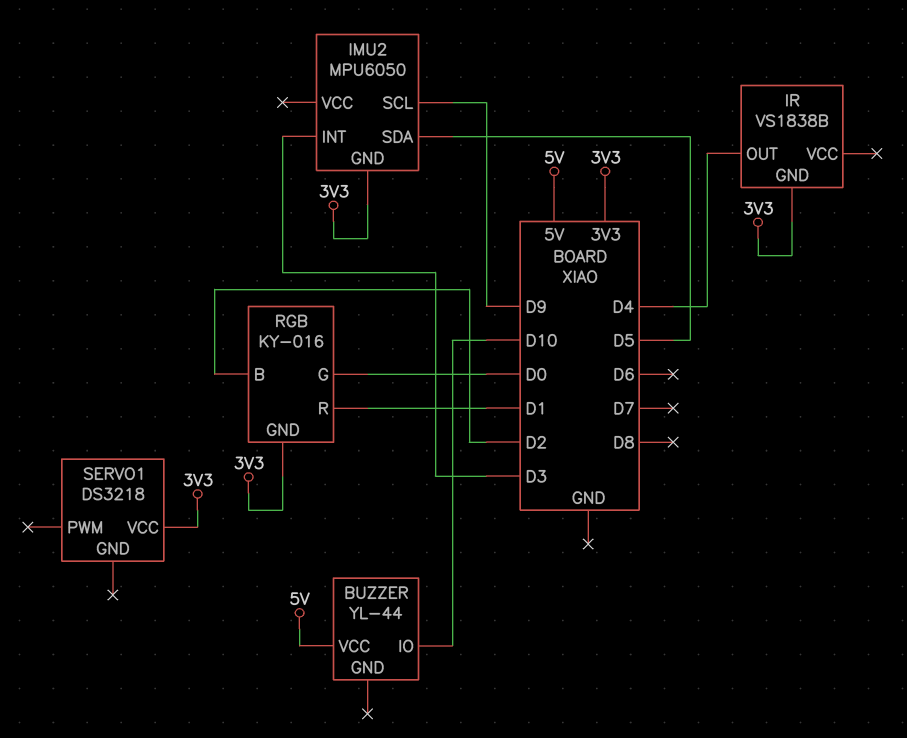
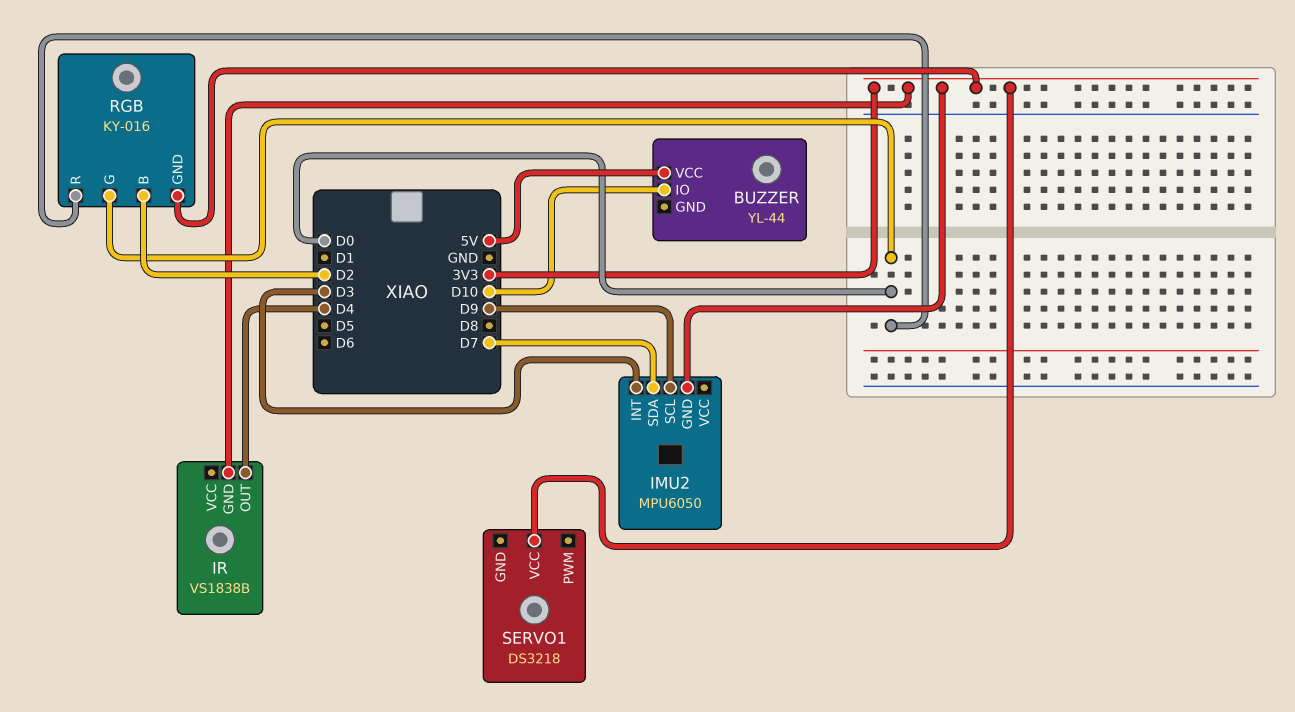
IMU2 pin SDA: D5 -> D7
RGB pin R: D1 -> D0

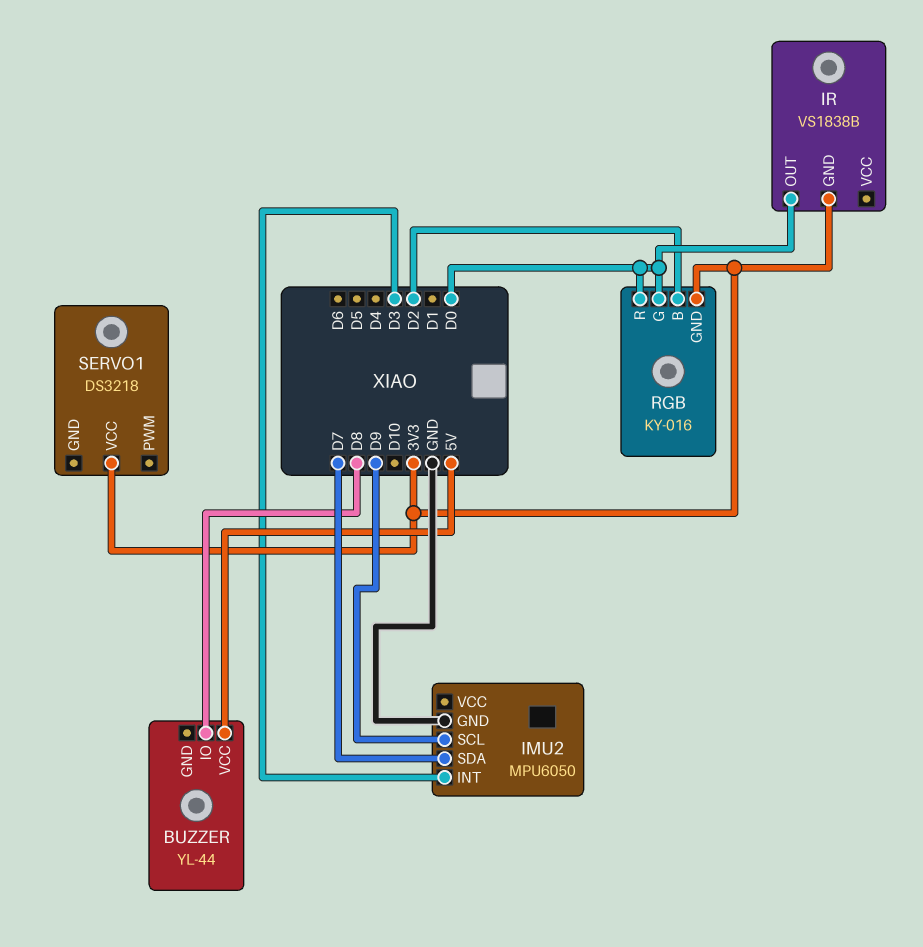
BUZZER pin IO: D10 -> D8
IMU2 pin GND: 3V3 -> GND
IR pin OUT: D4 -> D0

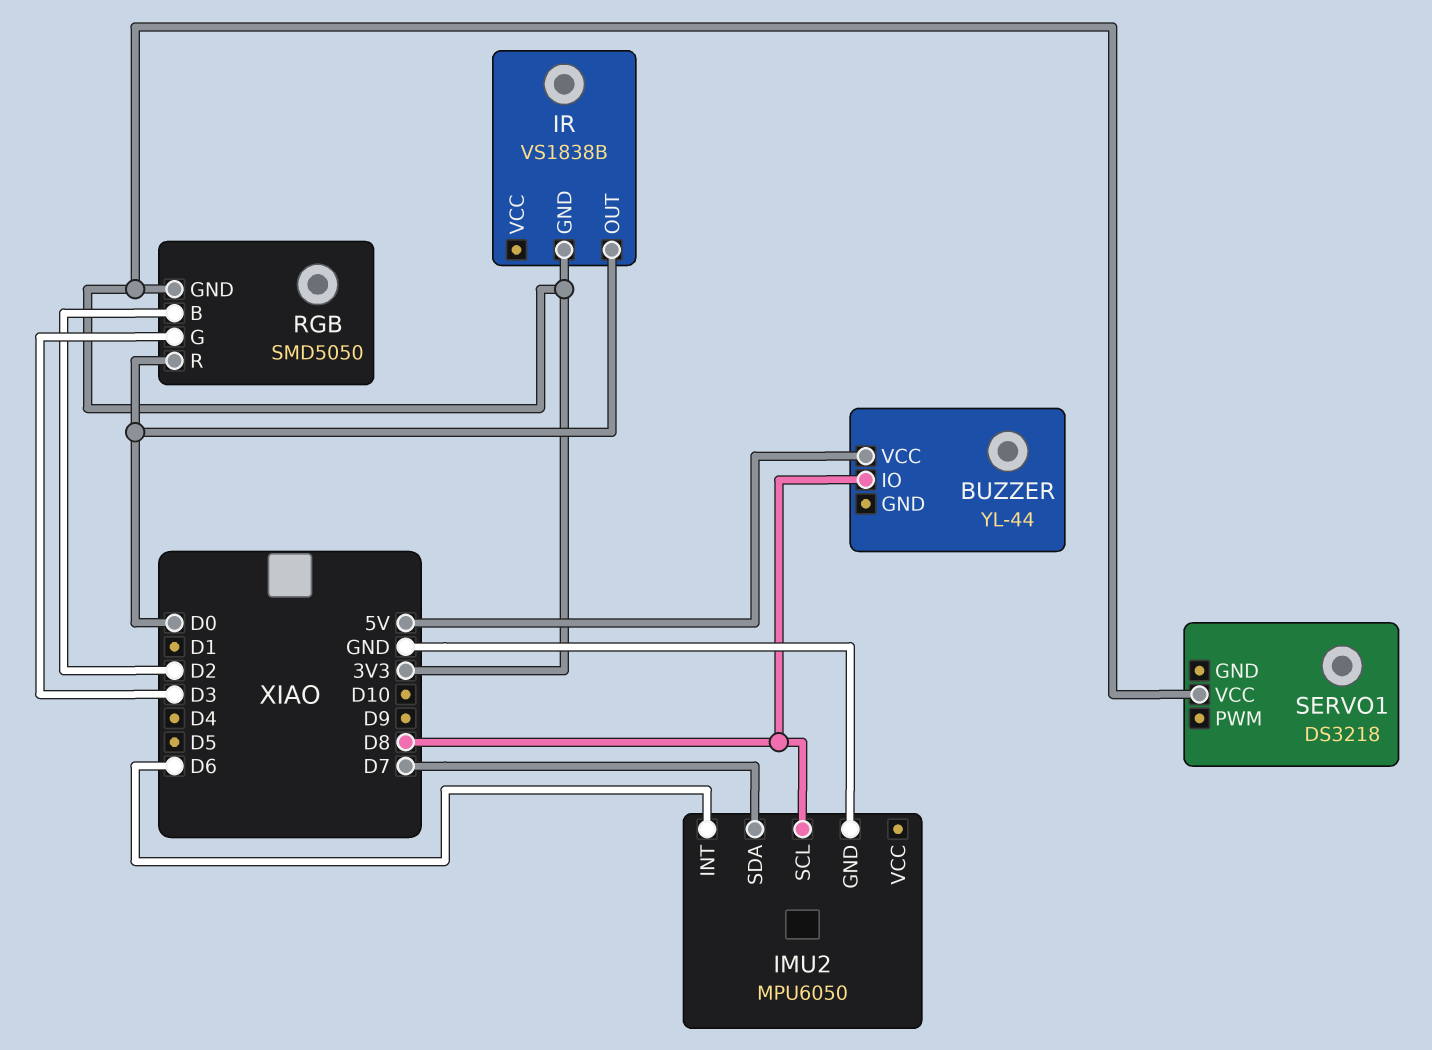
IMU2 pin INT: D3 -> D6
IMU2 pin SCL: D9 -> D8
RGB: KY-016 -> SMD5050
RGB pin G: D0 -> D3

